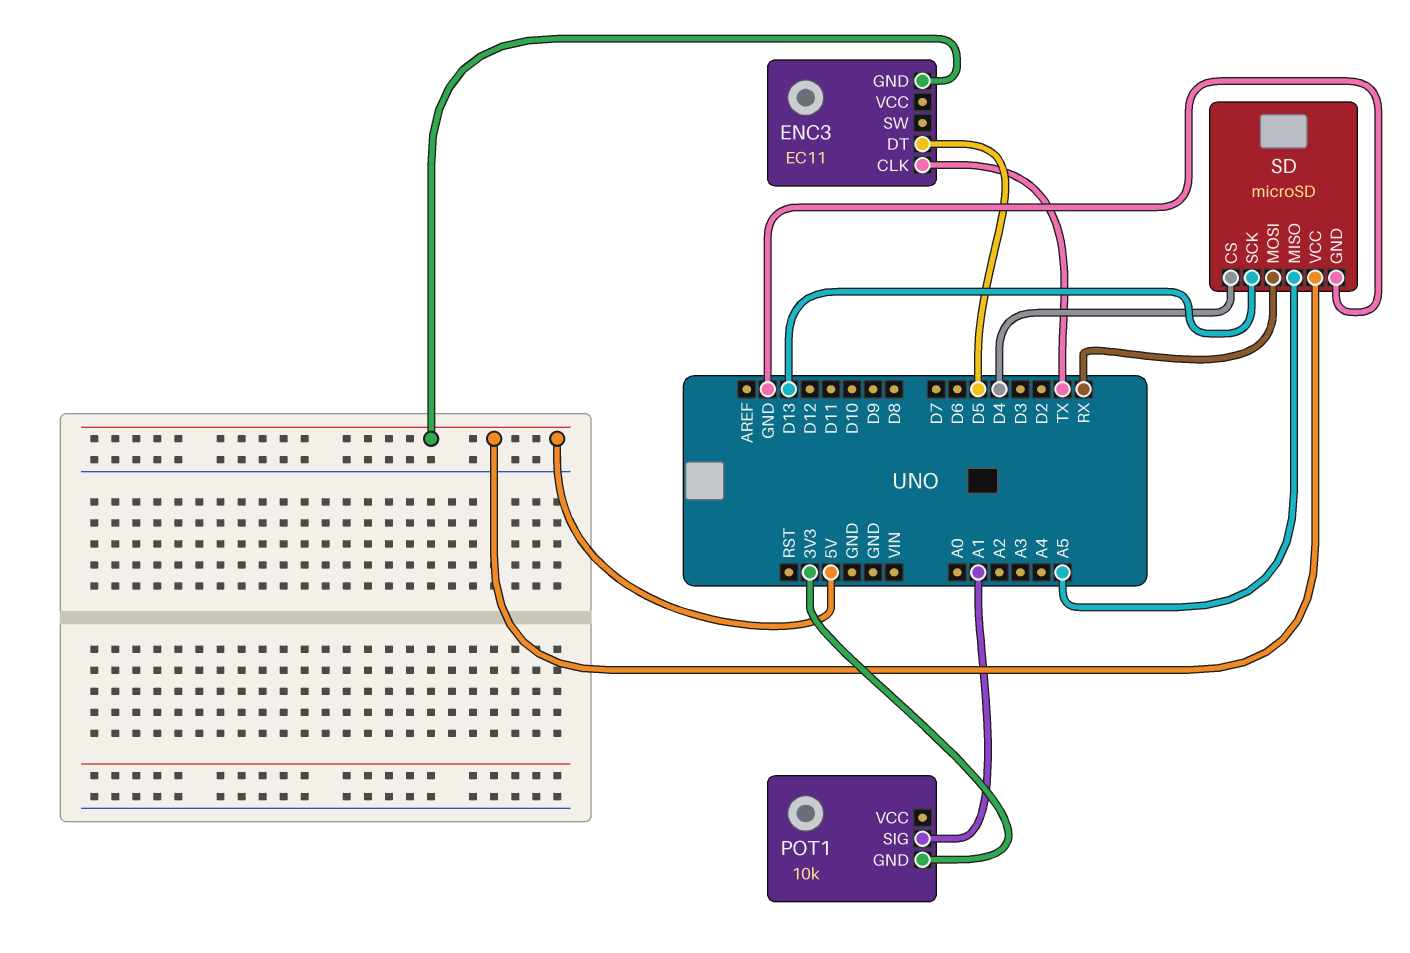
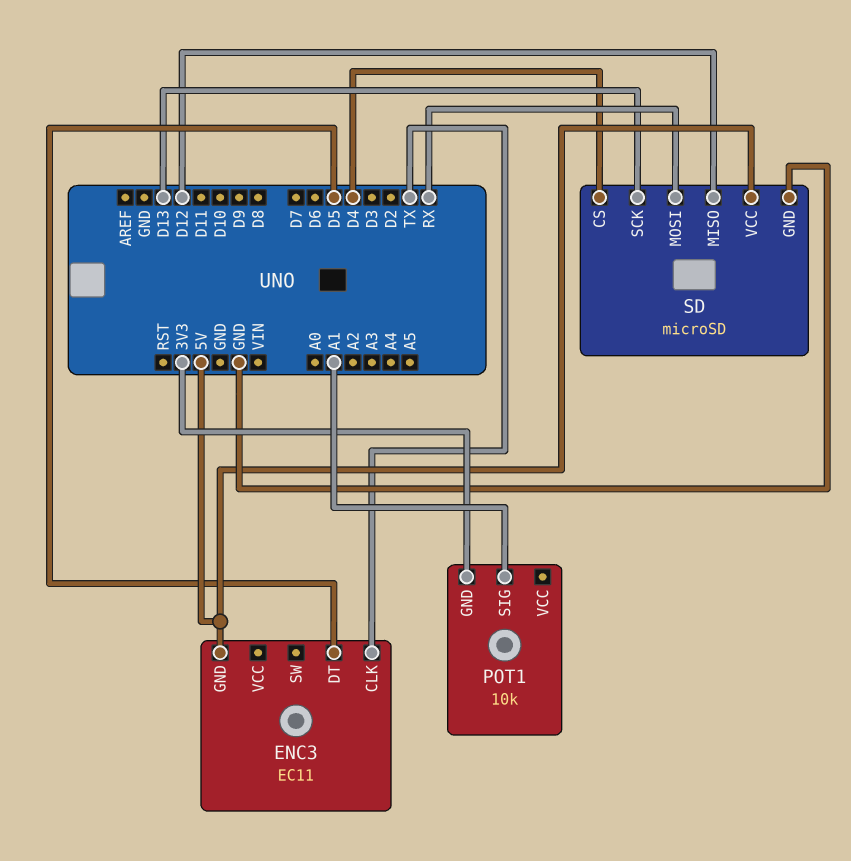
SD pin MISO: A5 -> D12

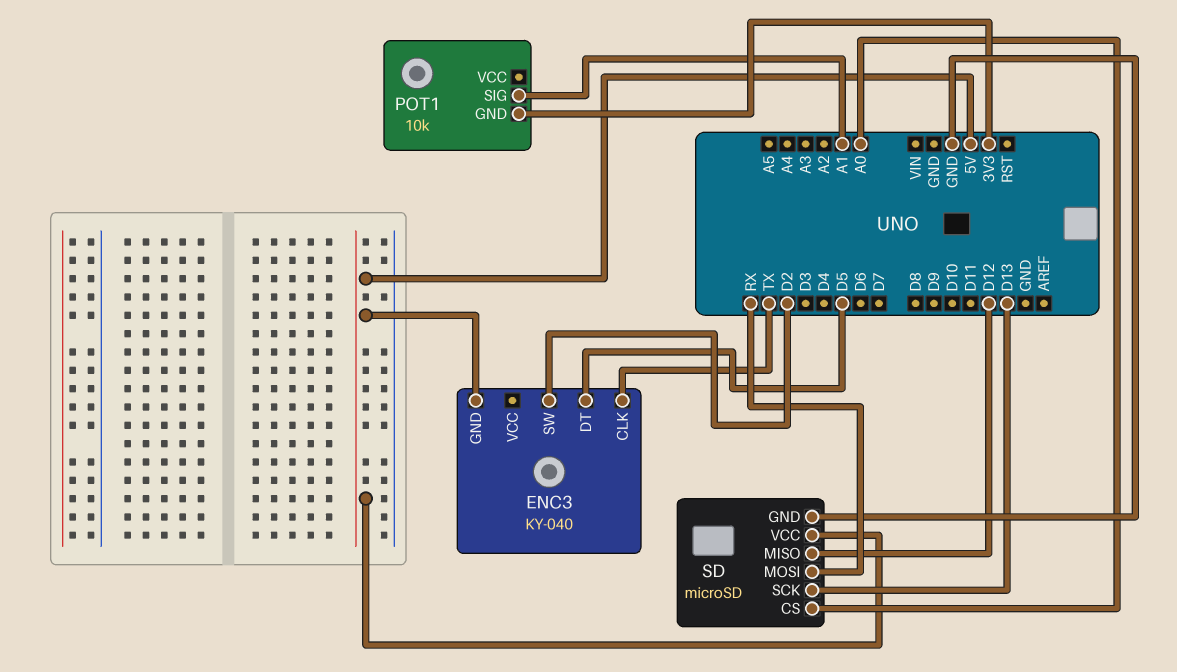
ENC3: EC11 -> KY-040
ENC3 pin SW: none -> D2
SD pin CS: D4 -> A0

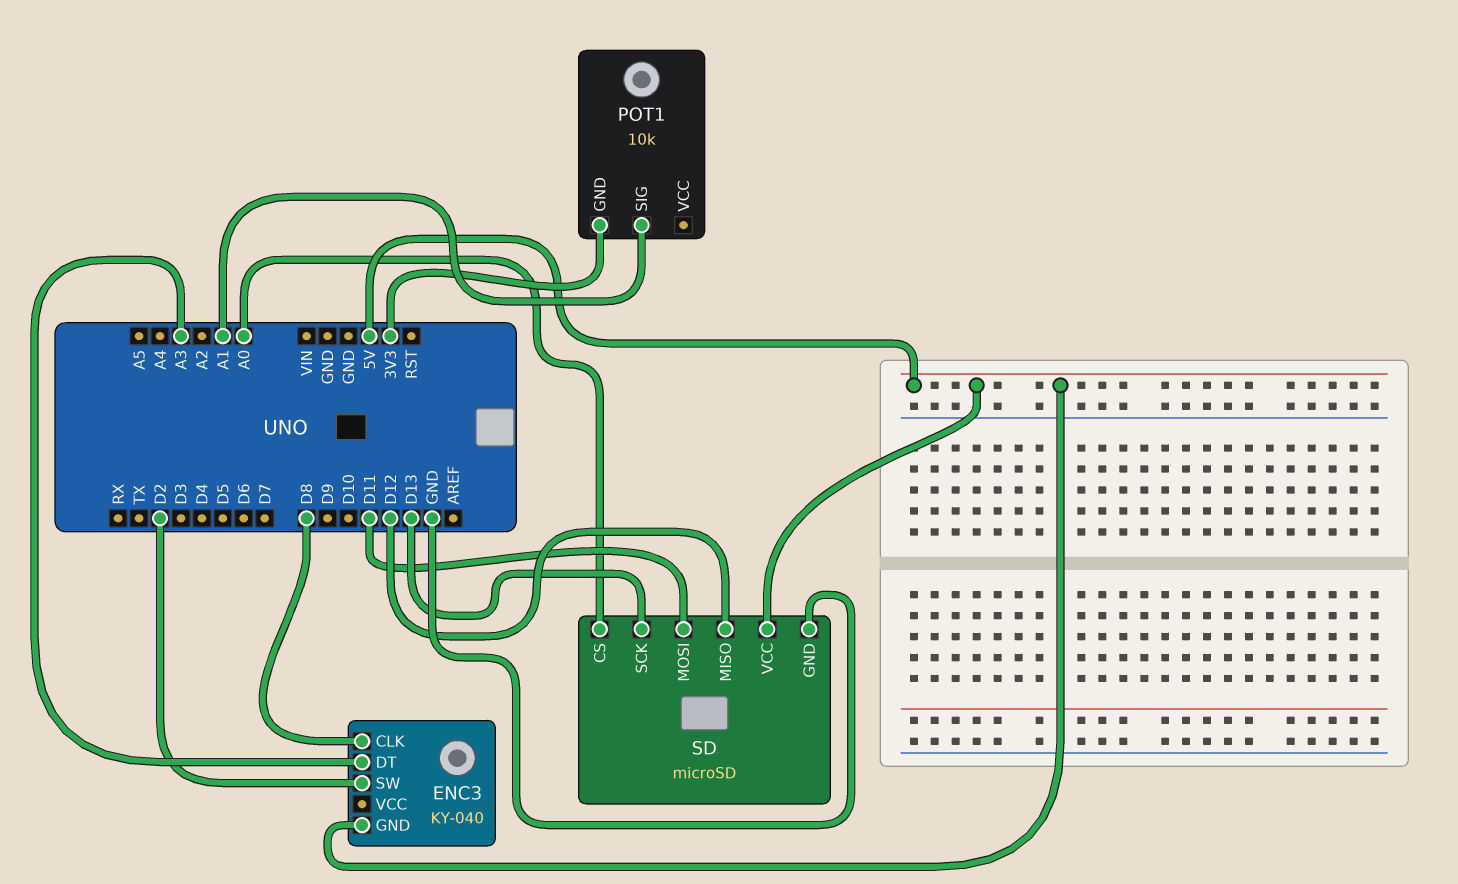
ENC3 pin CLK: TX -> D8
ENC3 pin DT: D5 -> A3
SD pin MOSI: RX -> D11

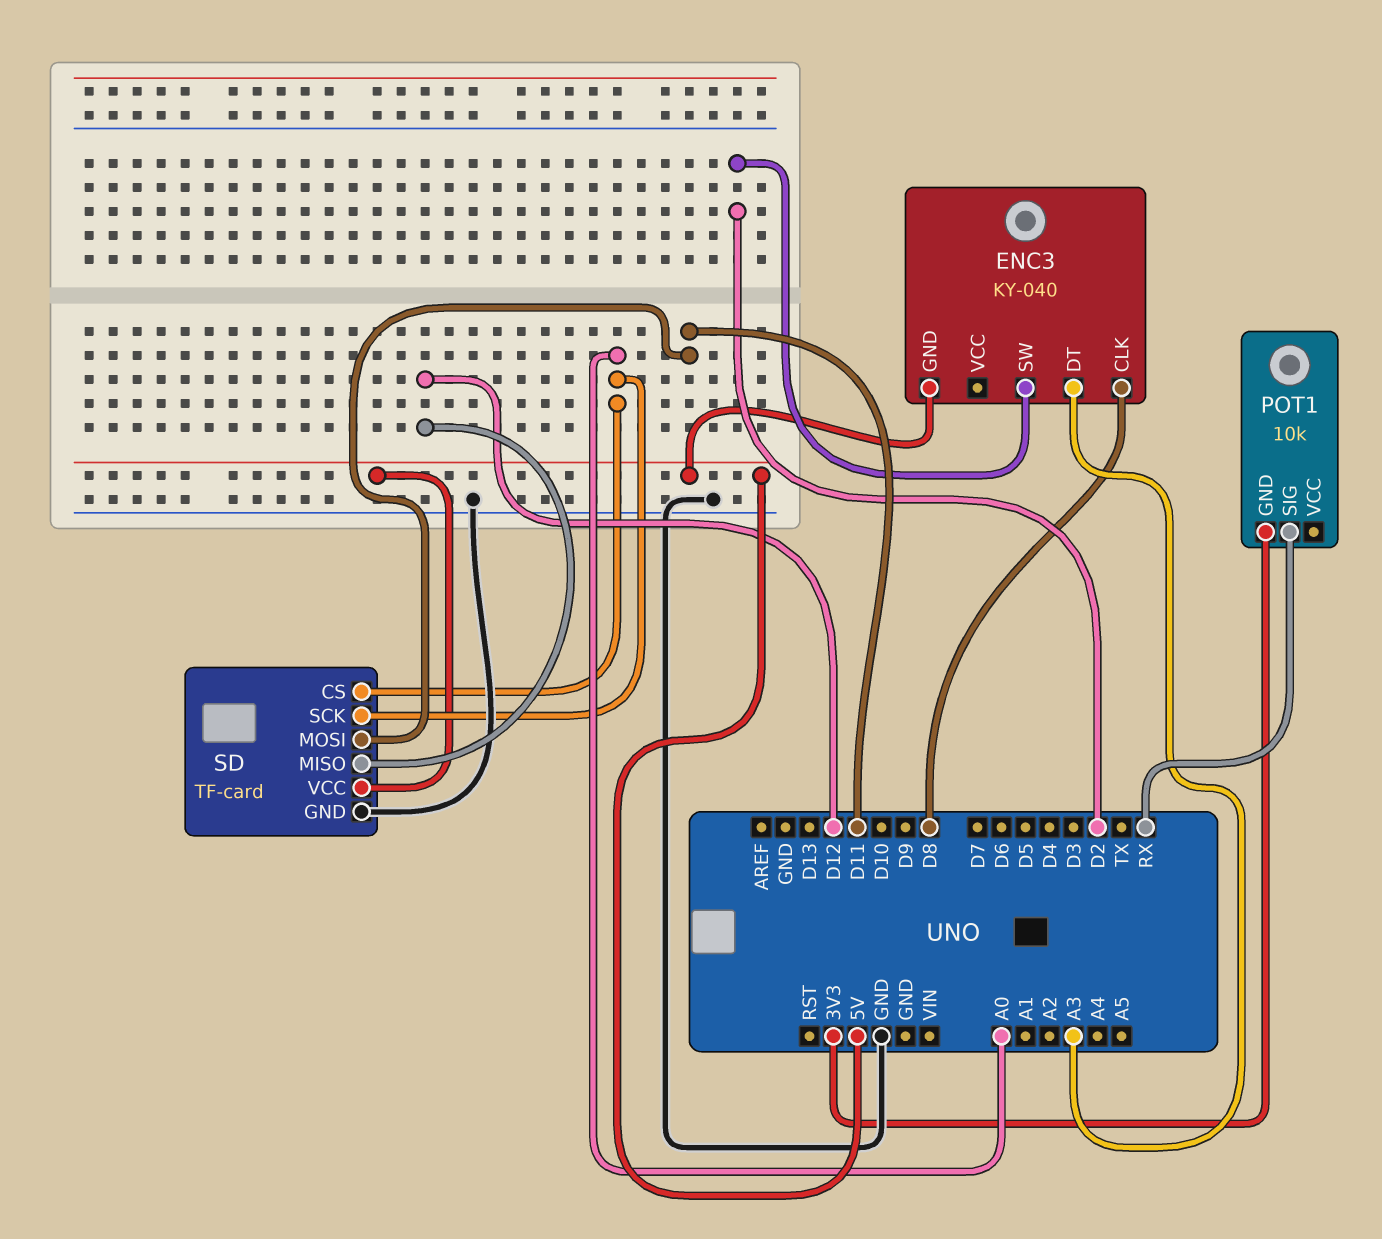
POT1 pin SIG: A1 -> RX
SD: microSD -> TF-card
SD pin SCK: D13 -> A0

